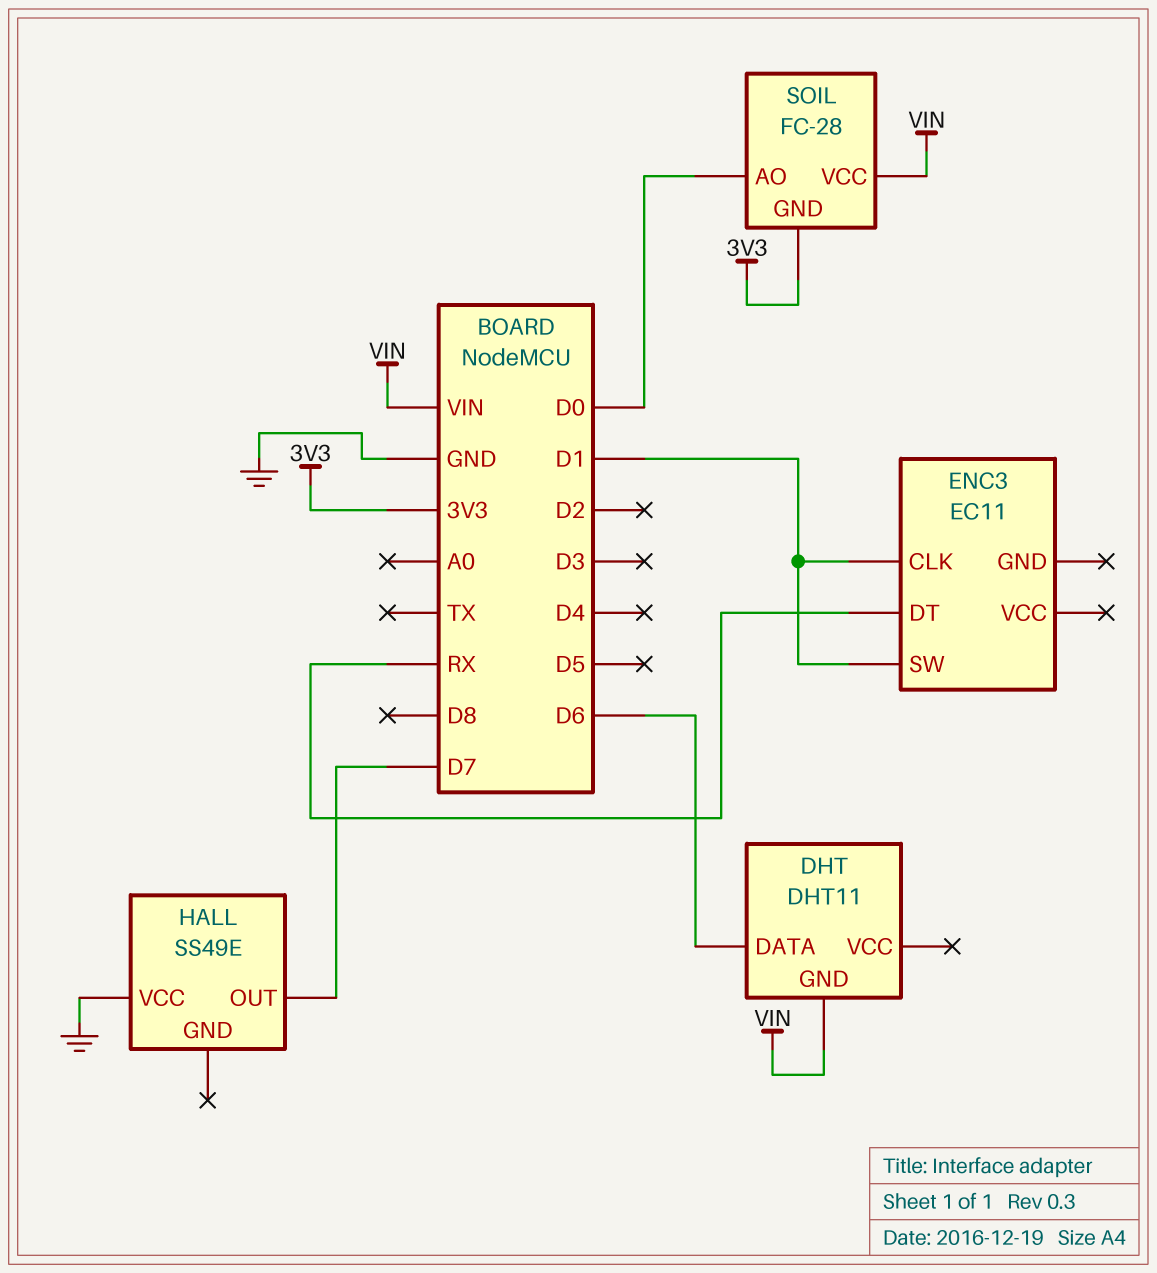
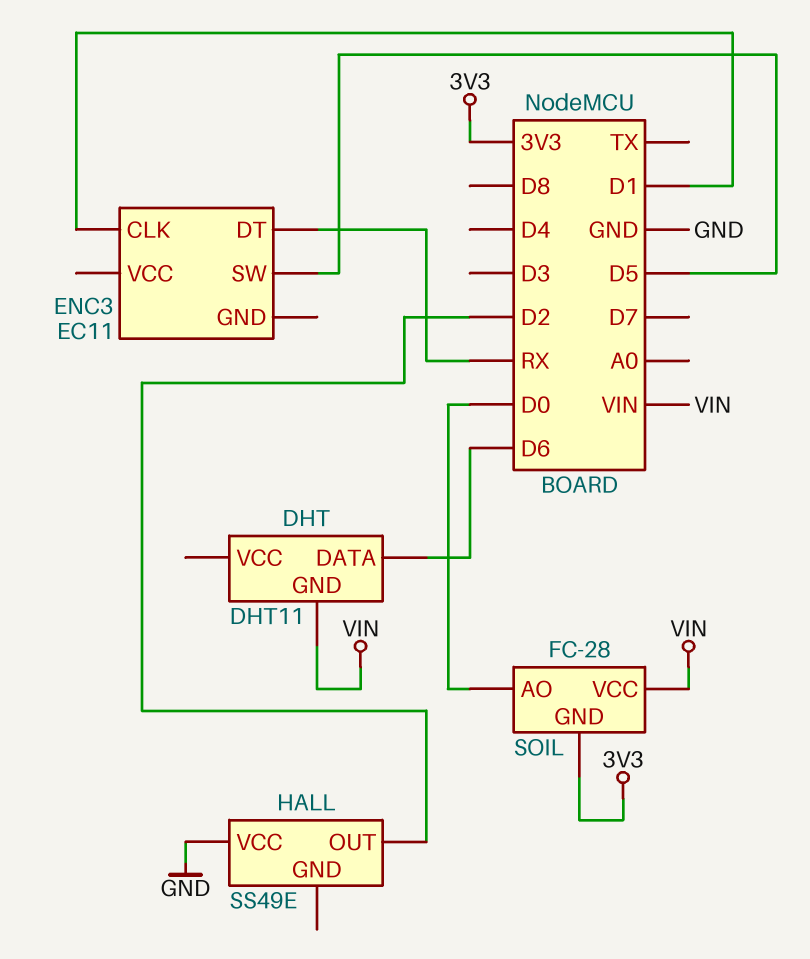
ENC3 pin SW: D1 -> D5
HALL pin OUT: D7 -> D2

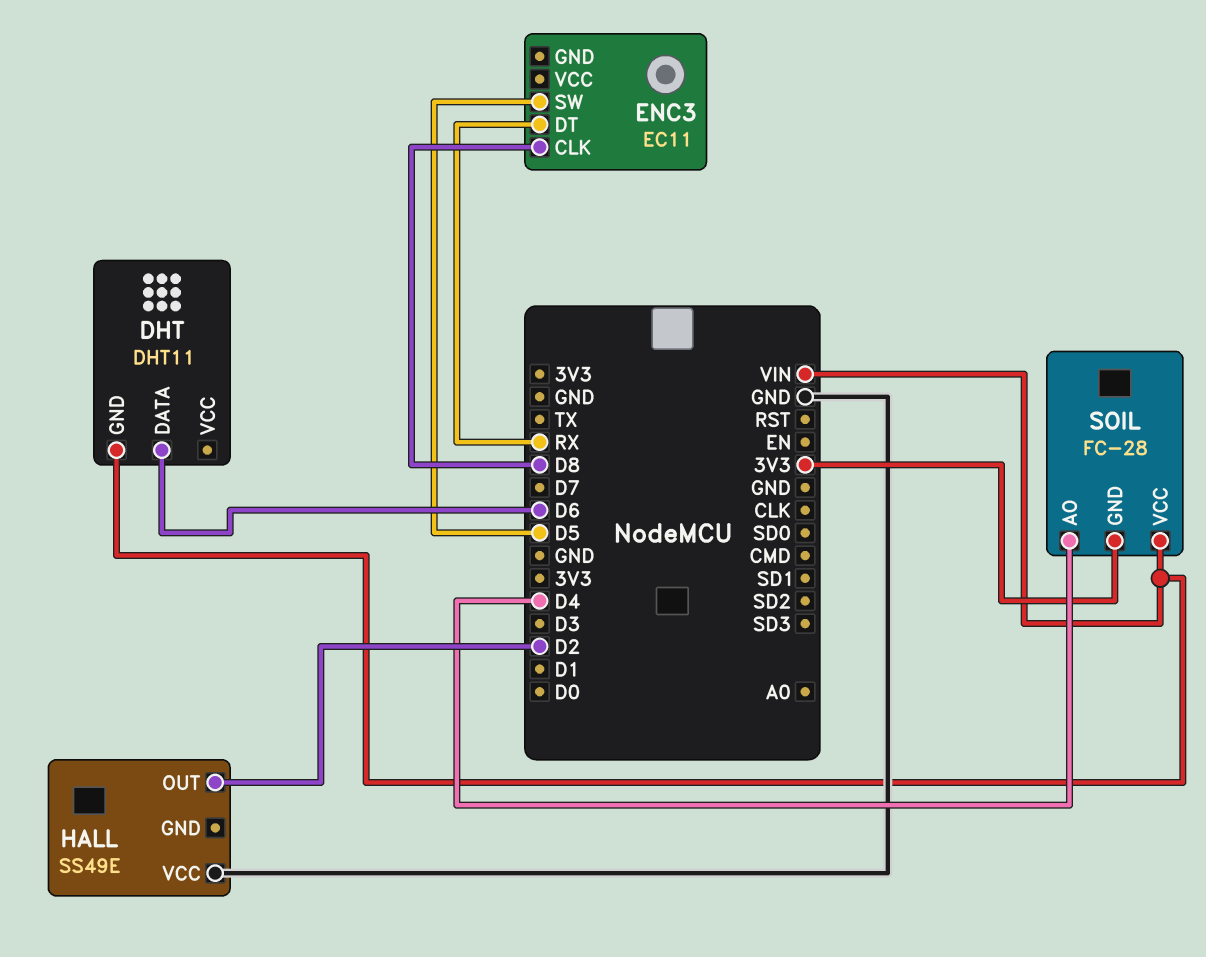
ENC3 pin CLK: D1 -> D8
SOIL pin AO: D0 -> D4

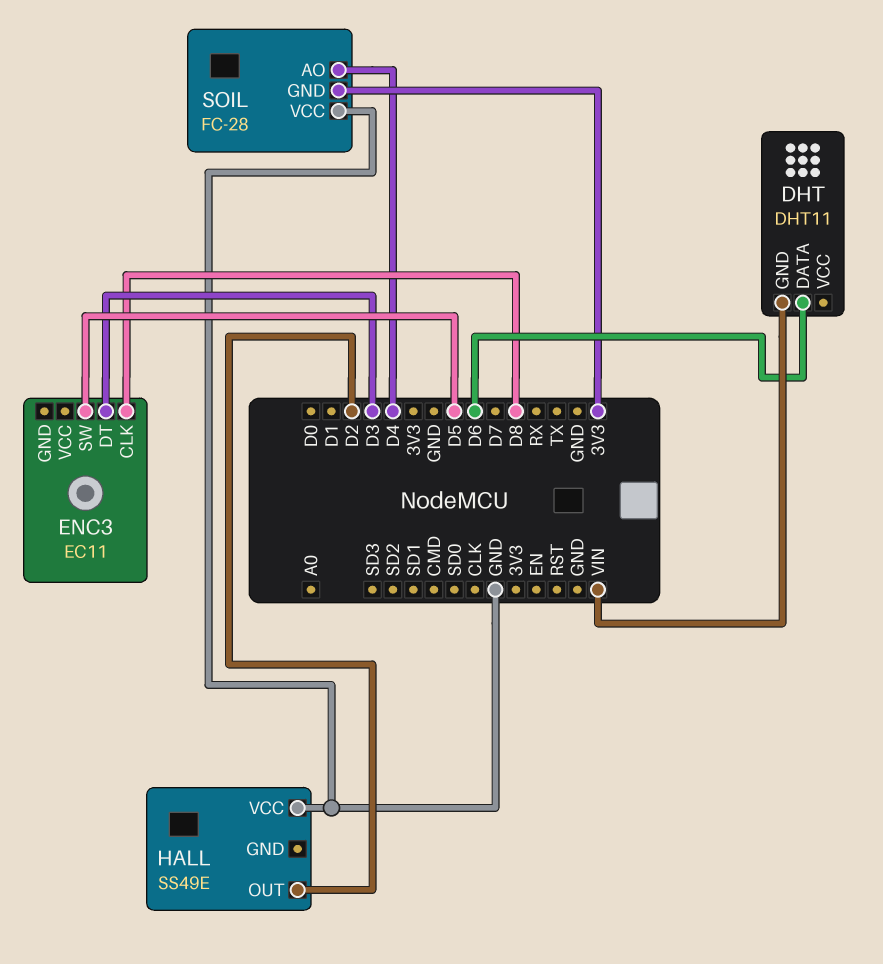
ENC3 pin DT: RX -> D3
SOIL pin VCC: VIN -> GND

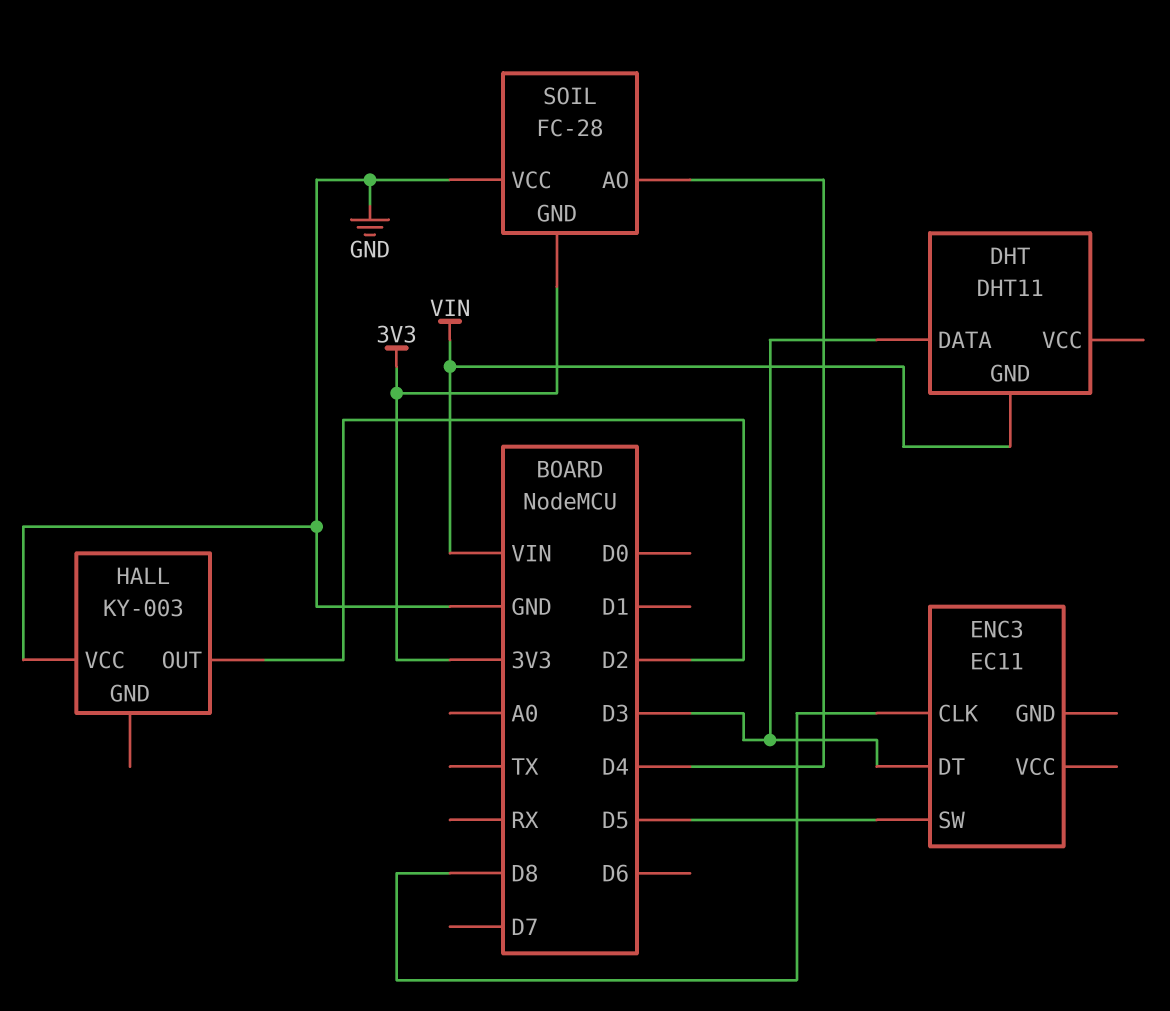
DHT pin DATA: D6 -> D3
HALL: SS49E -> KY-003

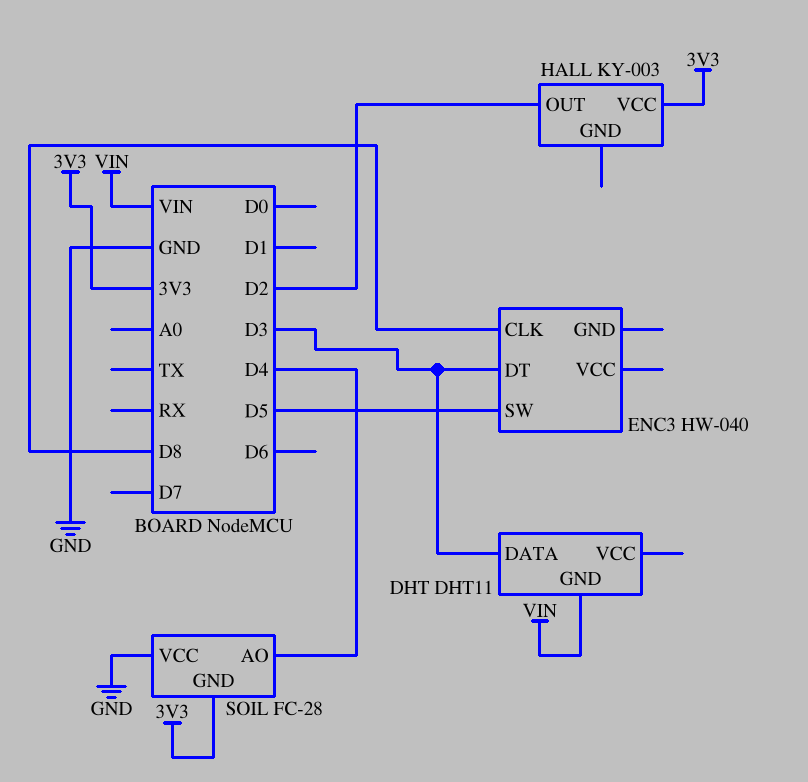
ENC3: EC11 -> HW-040
HALL pin VCC: GND -> 3V3

